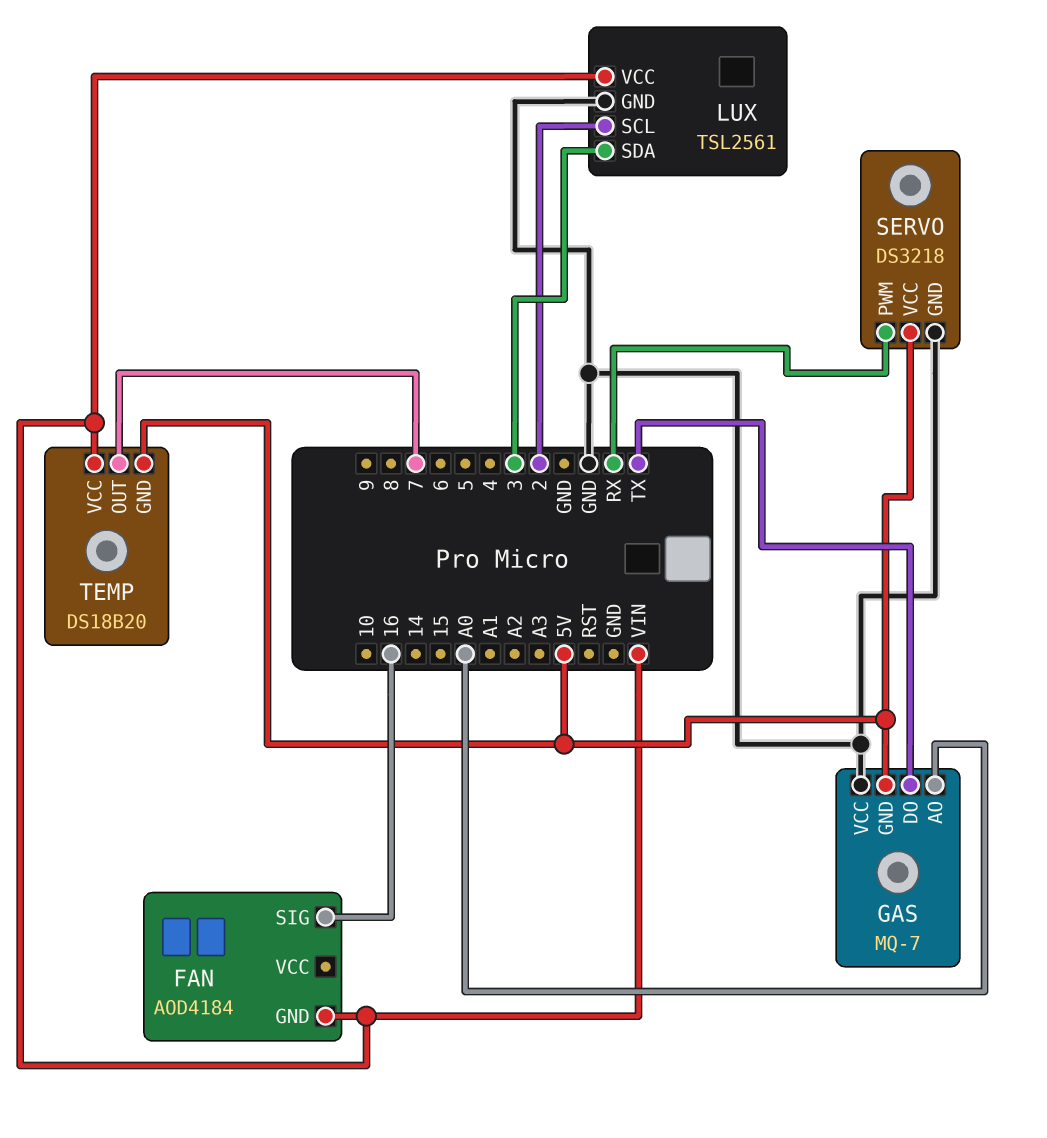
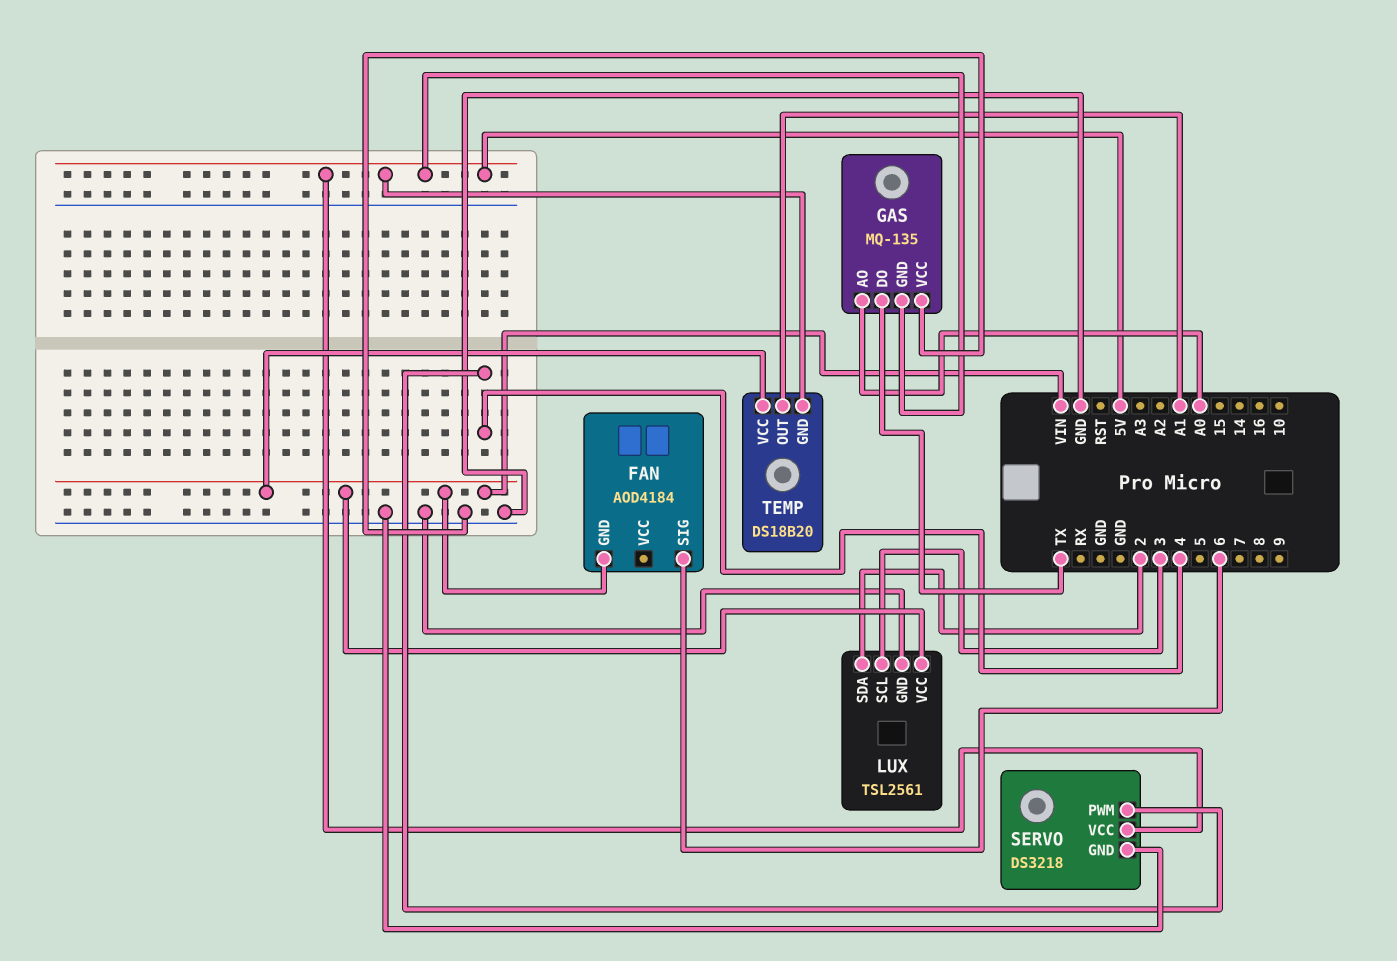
FAN pin SIG: 16 -> 6
GAS: MQ-7 -> MQ-135
LUX pin SCL: 2 -> 3
LUX pin SDA: 3 -> 2
SERVO pin PWM: RX -> 4
TEMP pin OUT: 7 -> A1

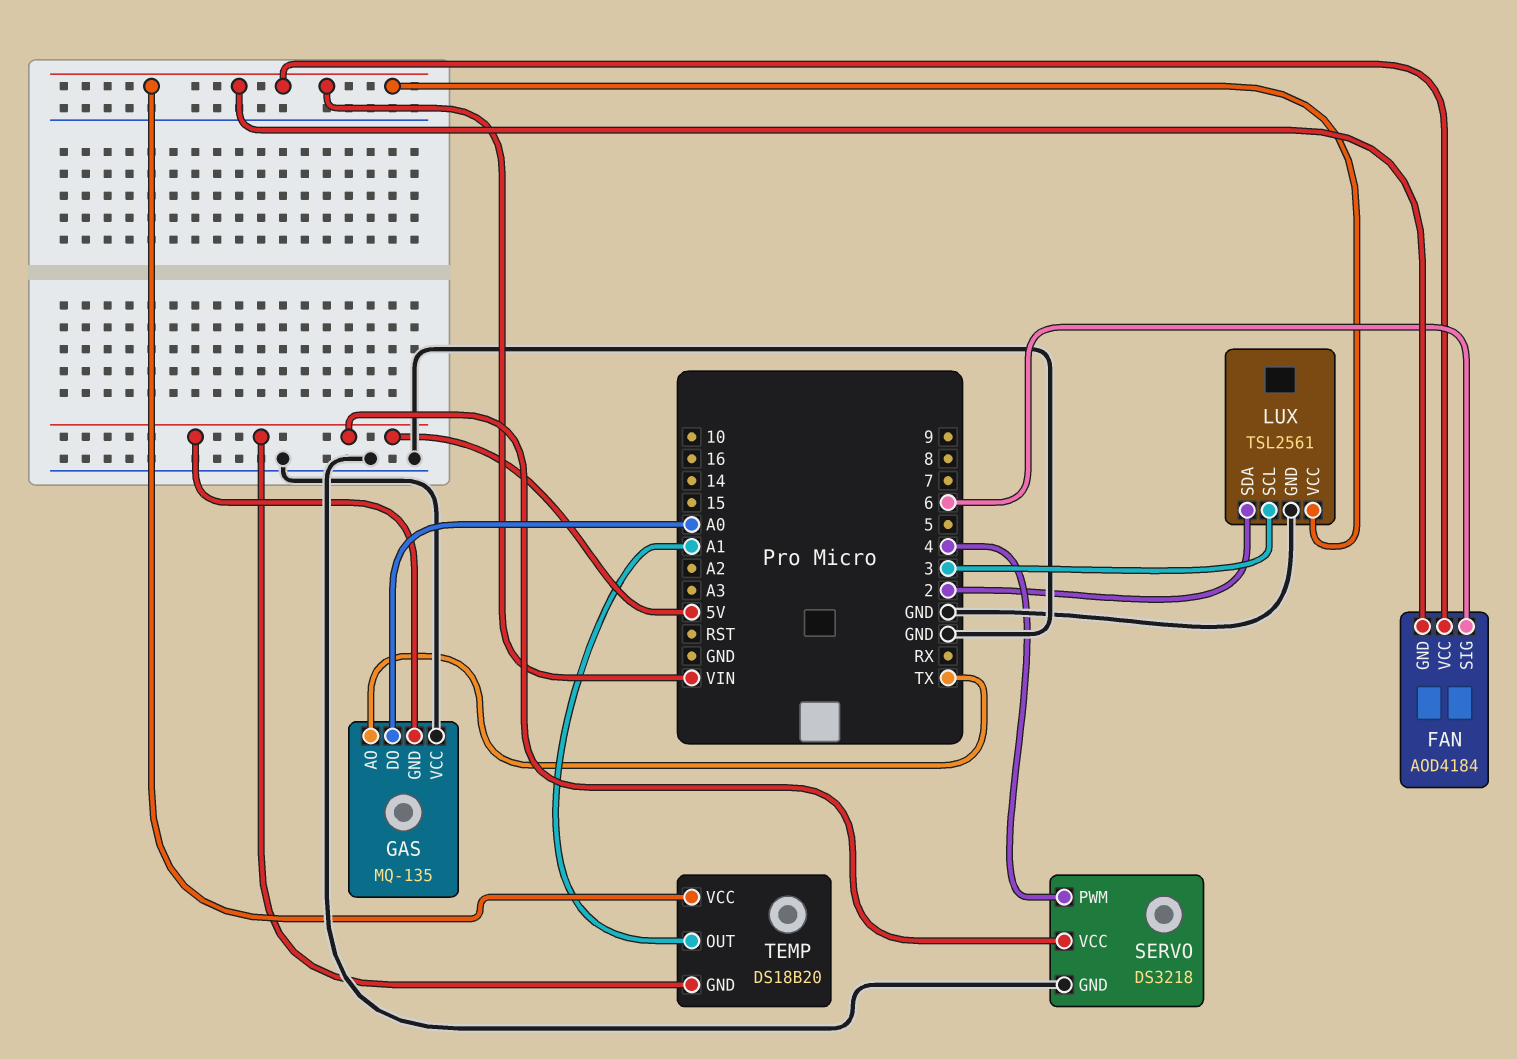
FAN pin VCC: none -> VIN
GAS pin AO: A0 -> TX
GAS pin DO: TX -> A0

